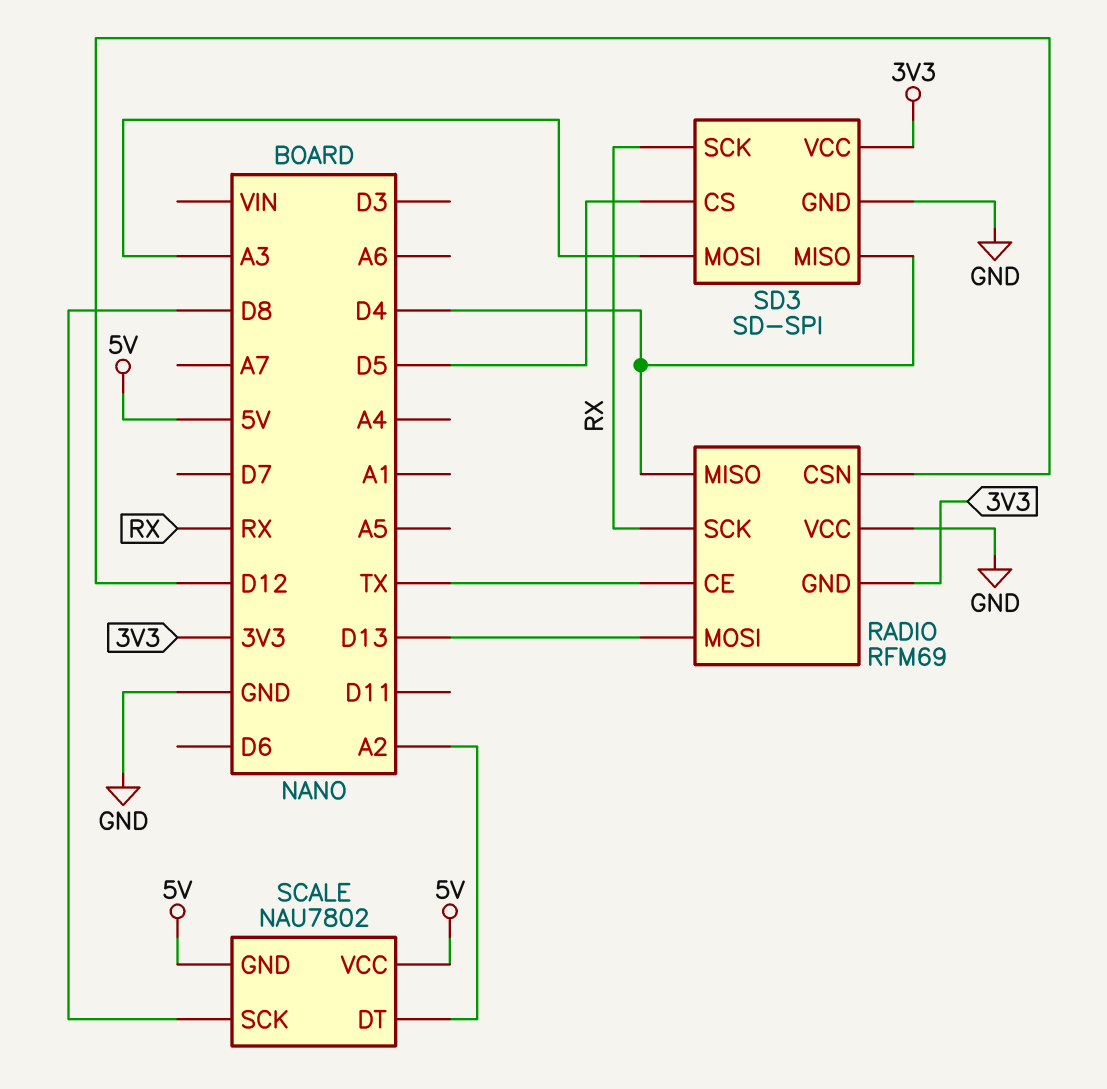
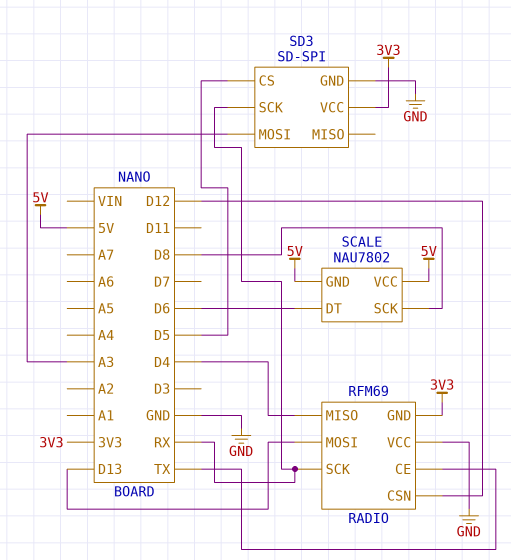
SCALE pin DT: A2 -> D6
SD3 pin MISO: D4 -> none

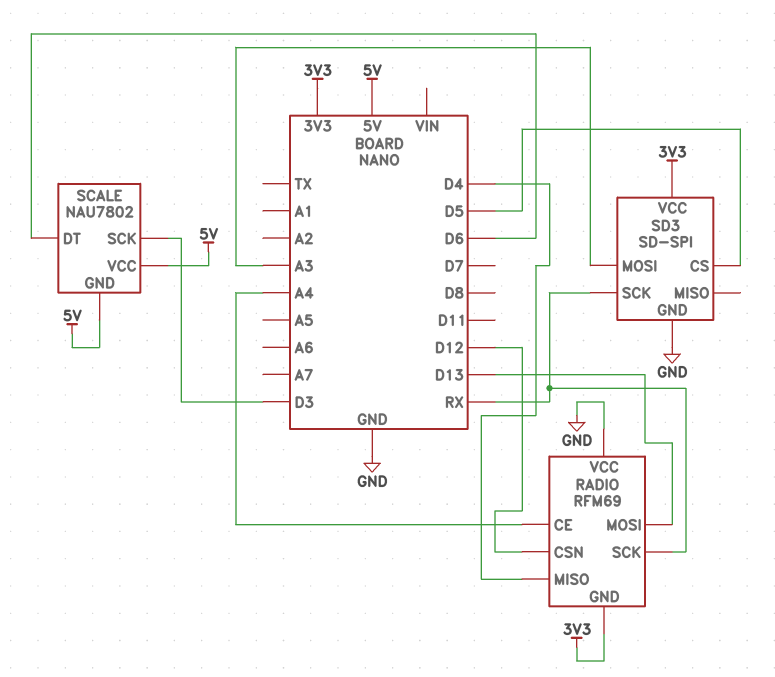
RADIO pin CE: TX -> A4
SCALE pin SCK: D8 -> D3

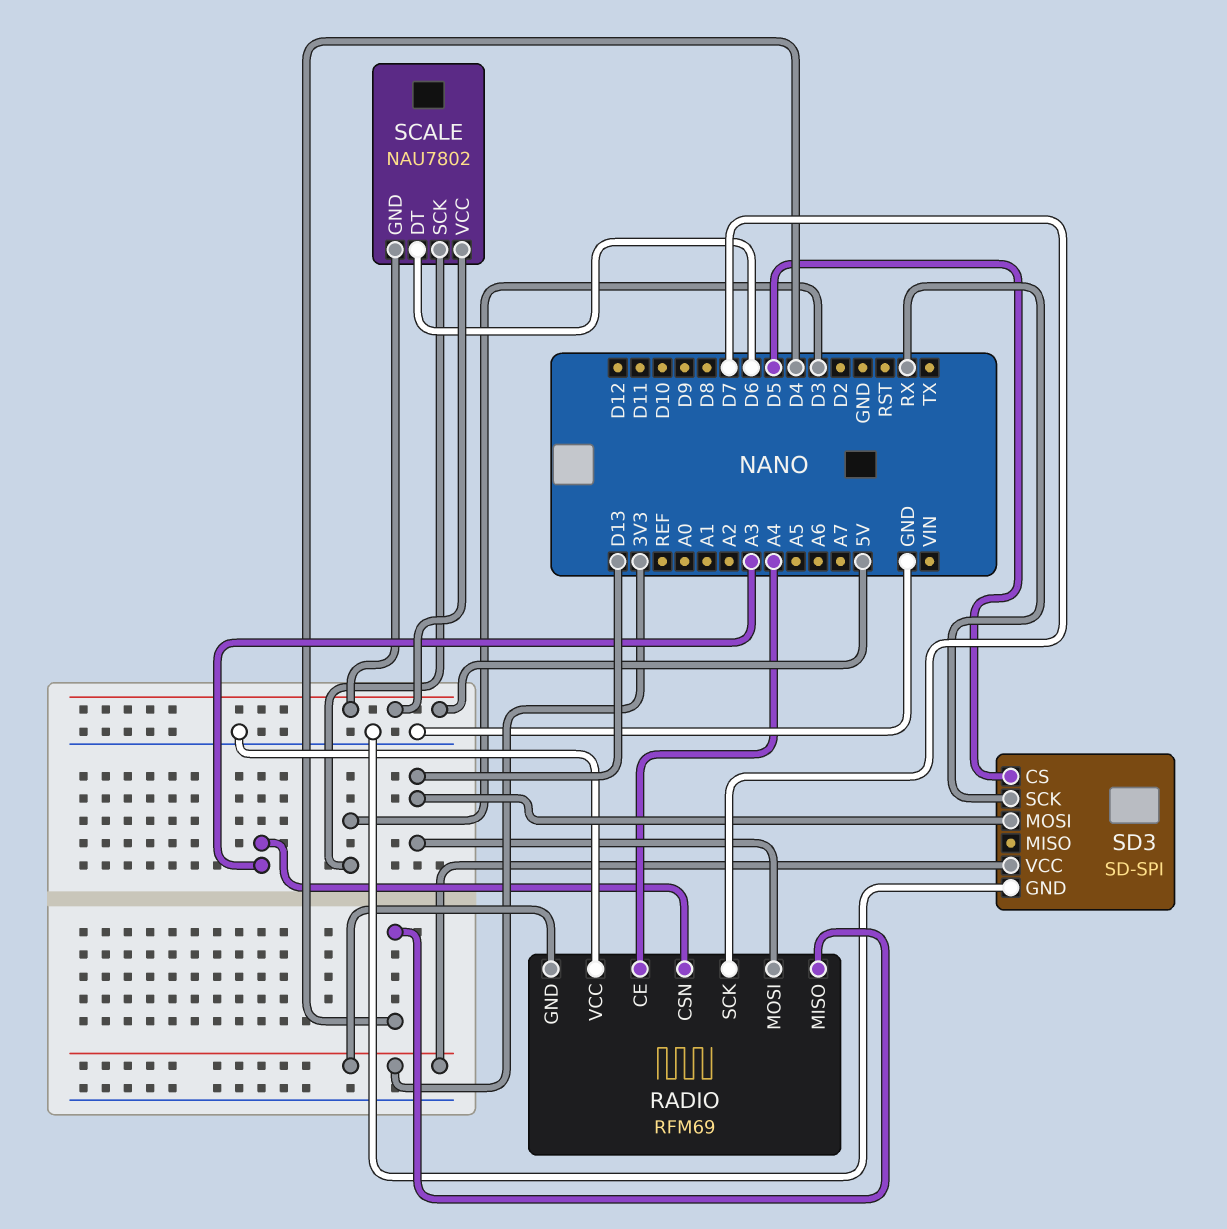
RADIO pin CSN: D12 -> A3
RADIO pin SCK: RX -> D7
SD3 pin MOSI: A3 -> D13

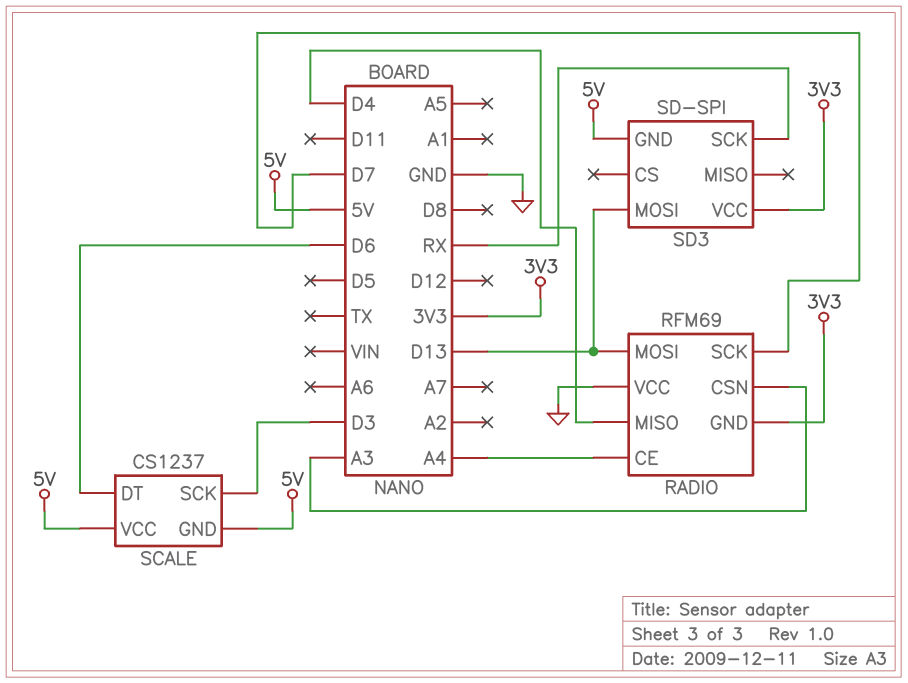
SCALE: NAU7802 -> CS1237
SD3 pin CS: D5 -> none
SD3 pin GND: GND -> 5V

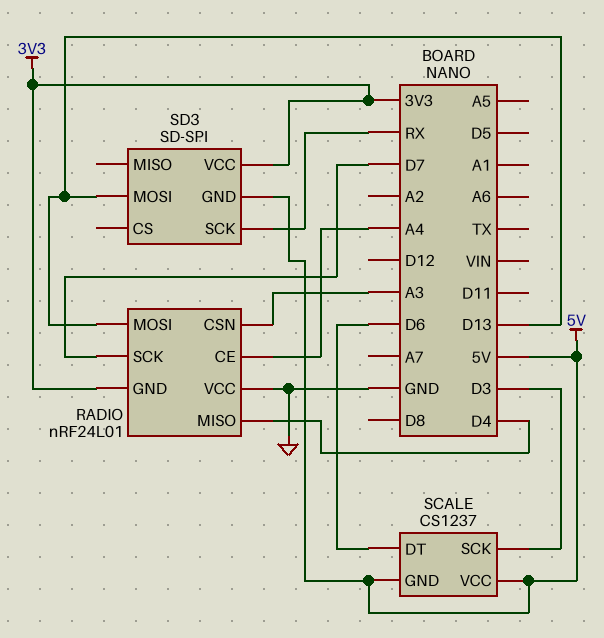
RADIO: RFM69 -> nRF24L01

